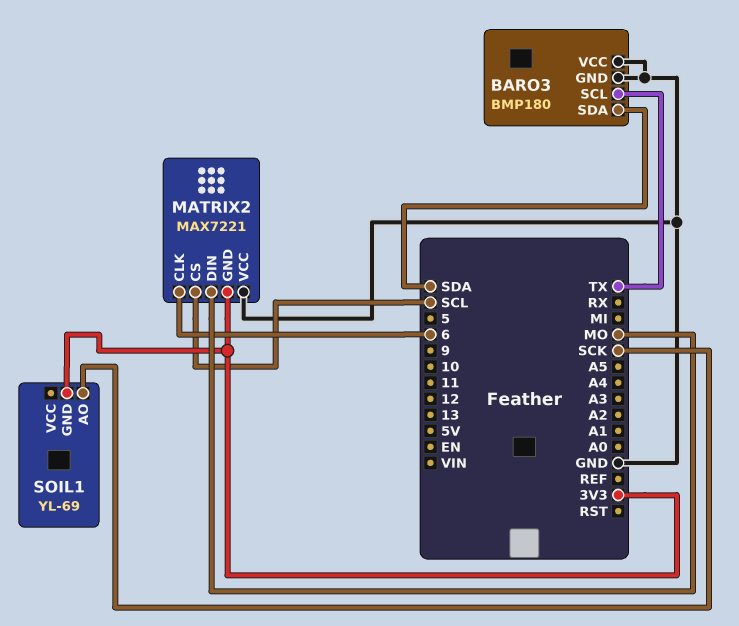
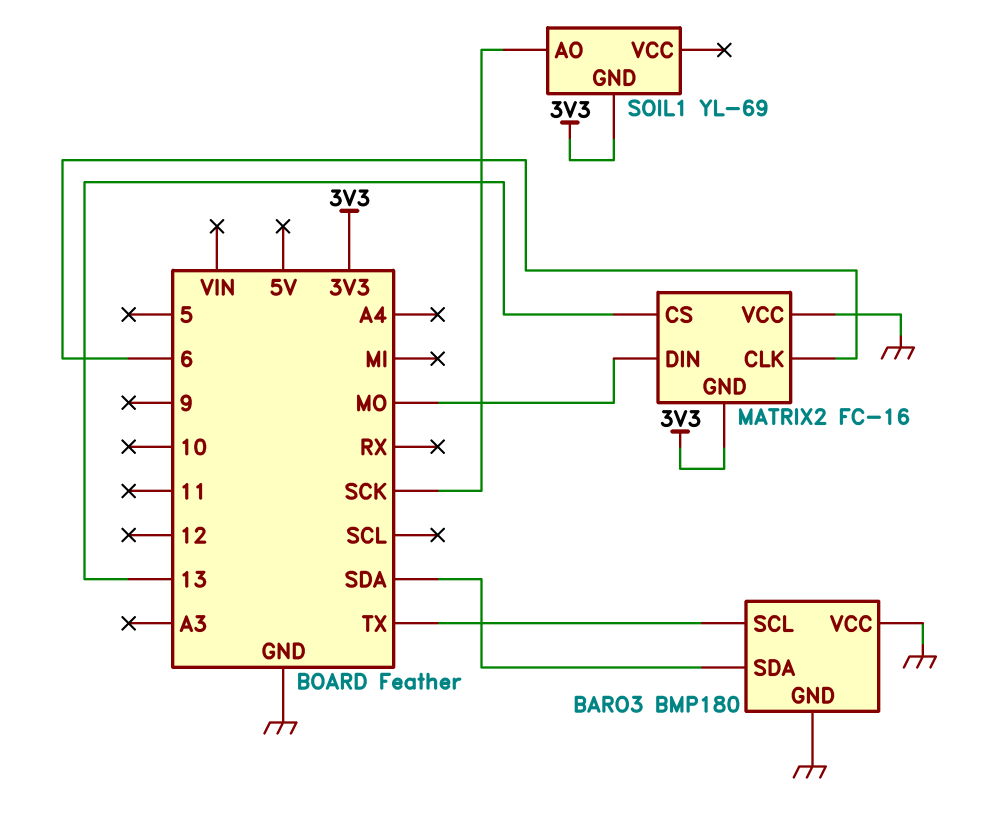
MATRIX2: MAX7221 -> FC-16
MATRIX2 pin CS: SCL -> 13

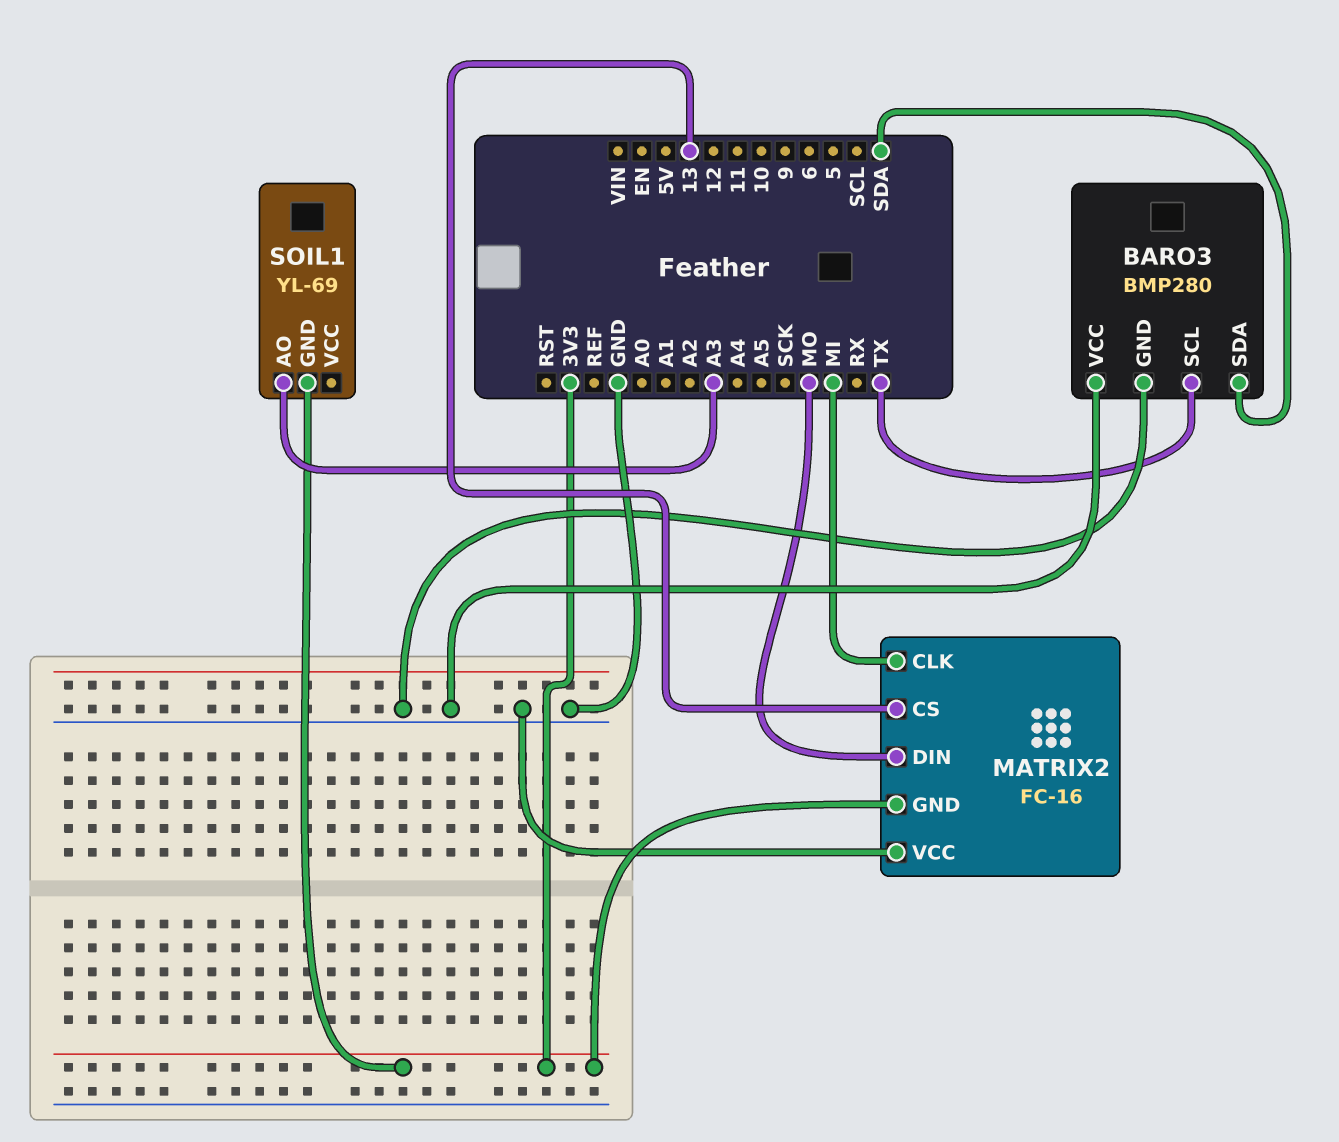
BARO3: BMP180 -> BMP280
MATRIX2 pin CLK: 6 -> MI
SOIL1 pin AO: SCK -> A3

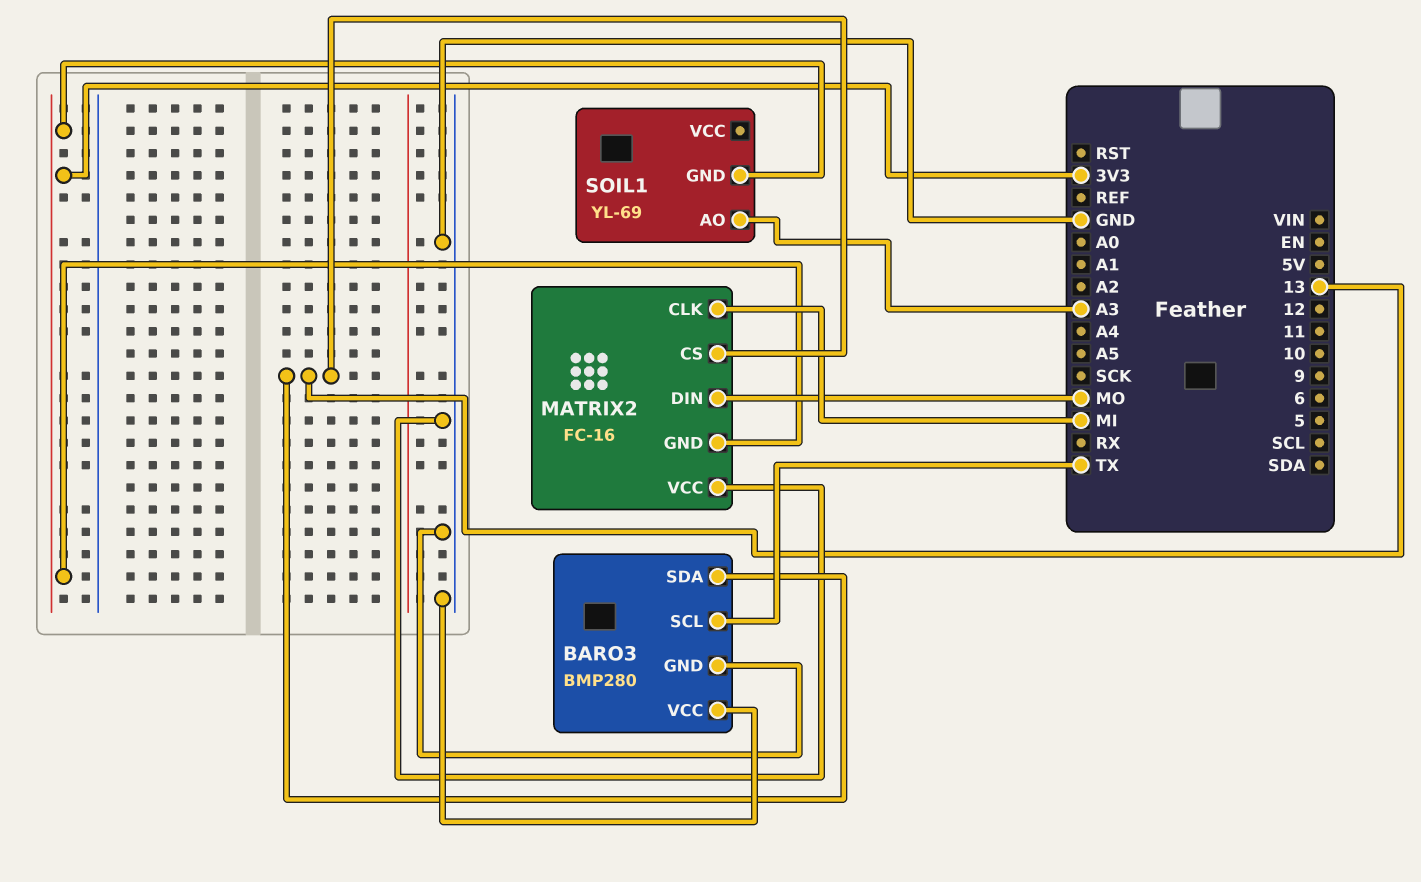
BARO3 pin SDA: SDA -> 13

